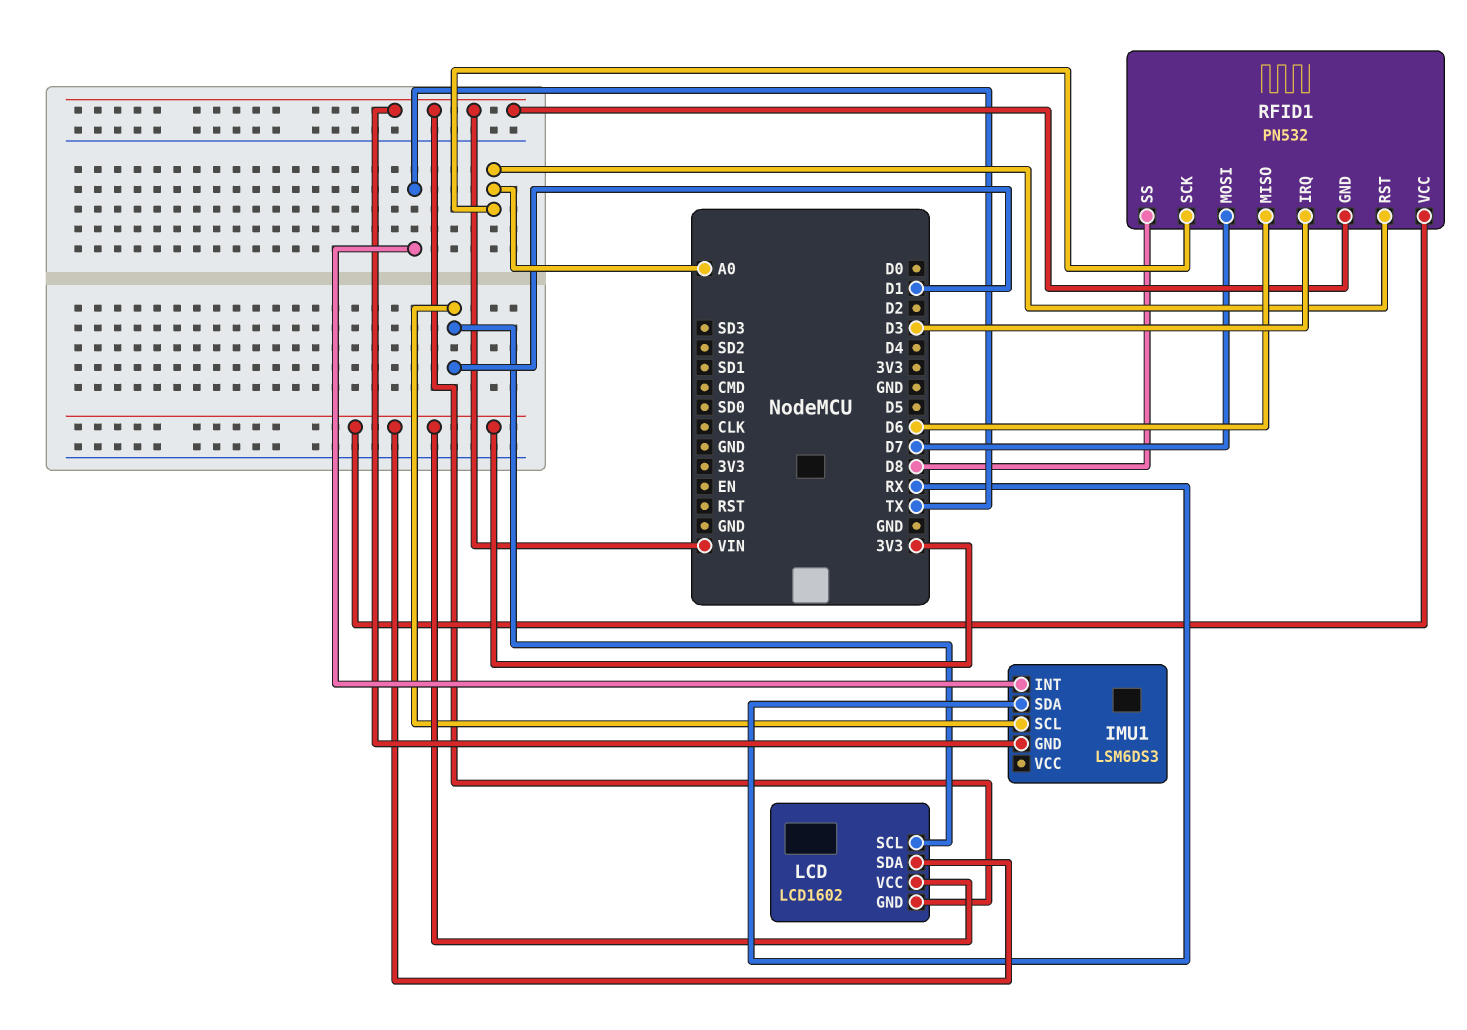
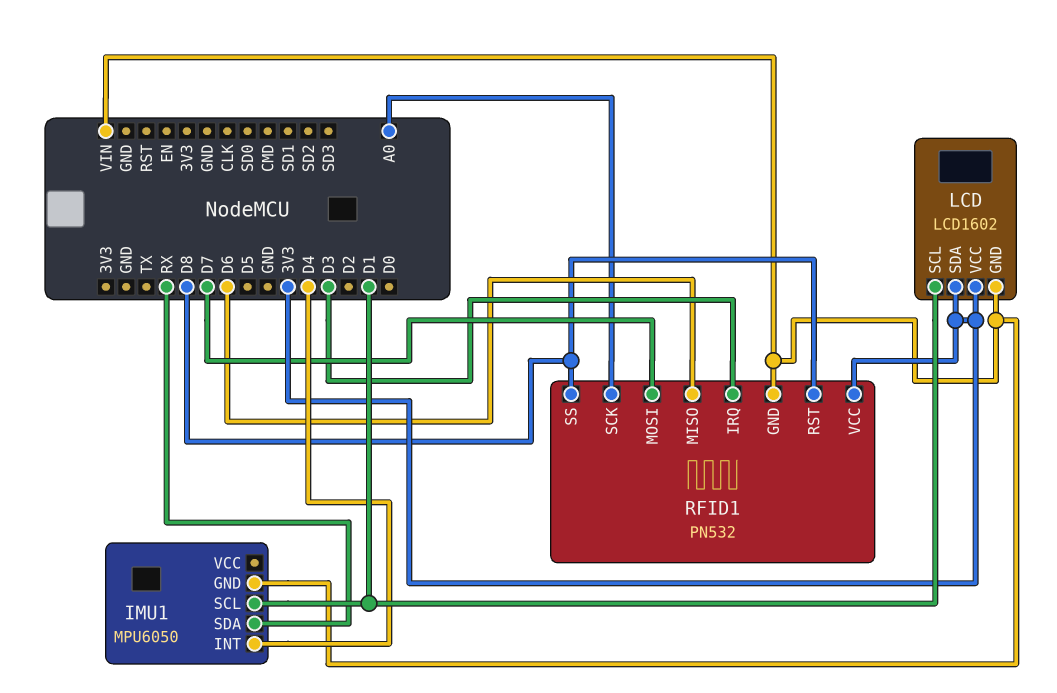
IMU1: LSM6DS3 -> MPU6050
IMU1 pin INT: TX -> D4
RFID1 pin RST: A0 -> D8

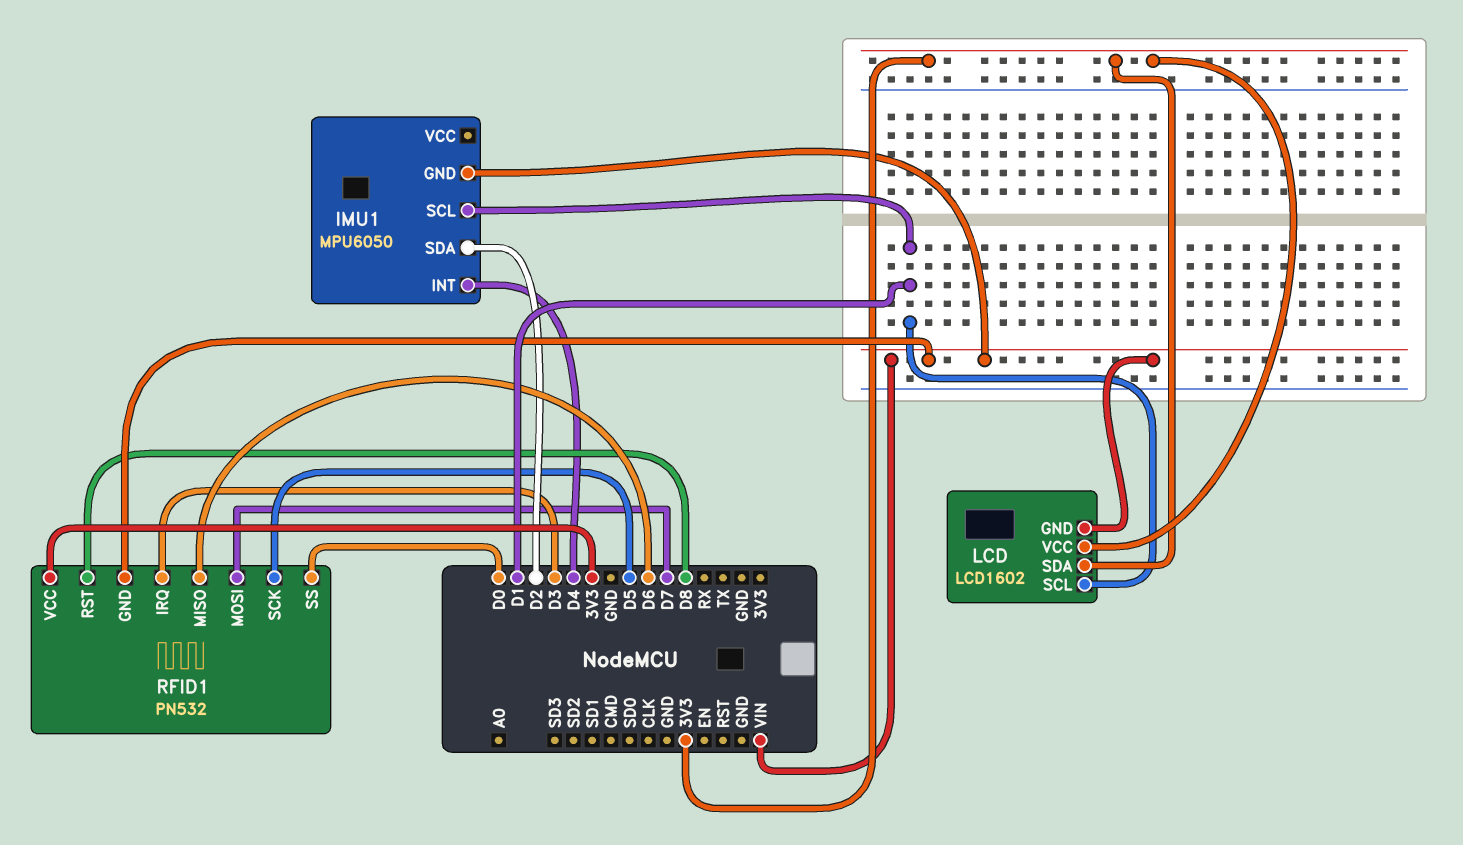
IMU1 pin SDA: RX -> D2
RFID1 pin SCK: A0 -> D5
RFID1 pin SS: D8 -> D0

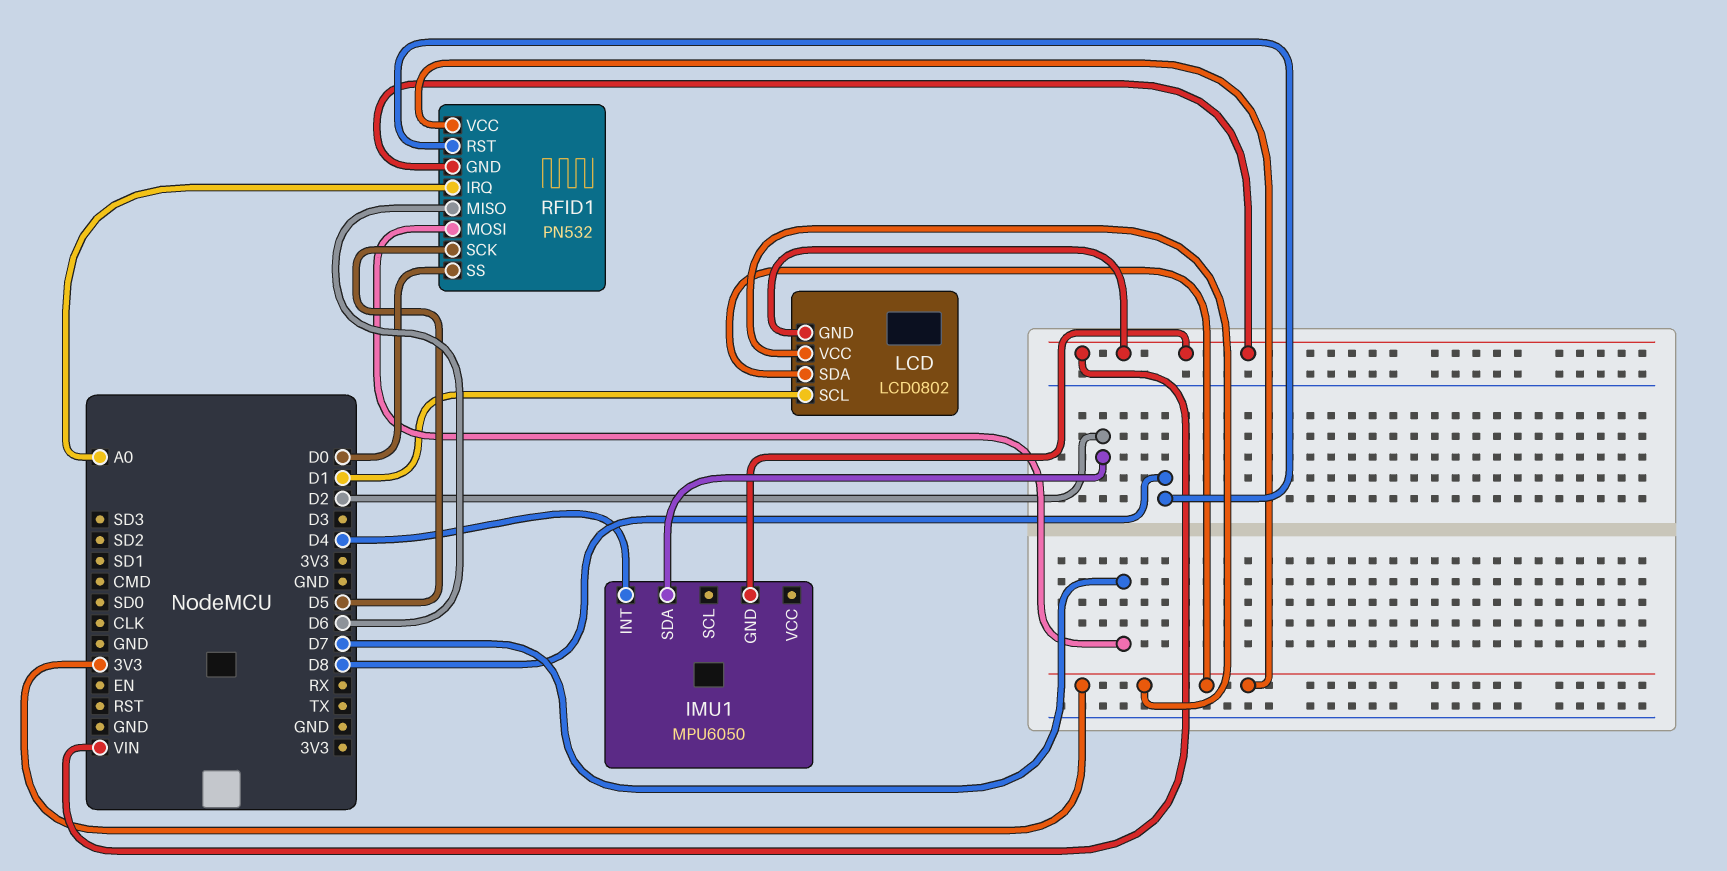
IMU1 pin SCL: D1 -> none
LCD: LCD1602 -> LCD0802
RFID1 pin IRQ: D3 -> A0

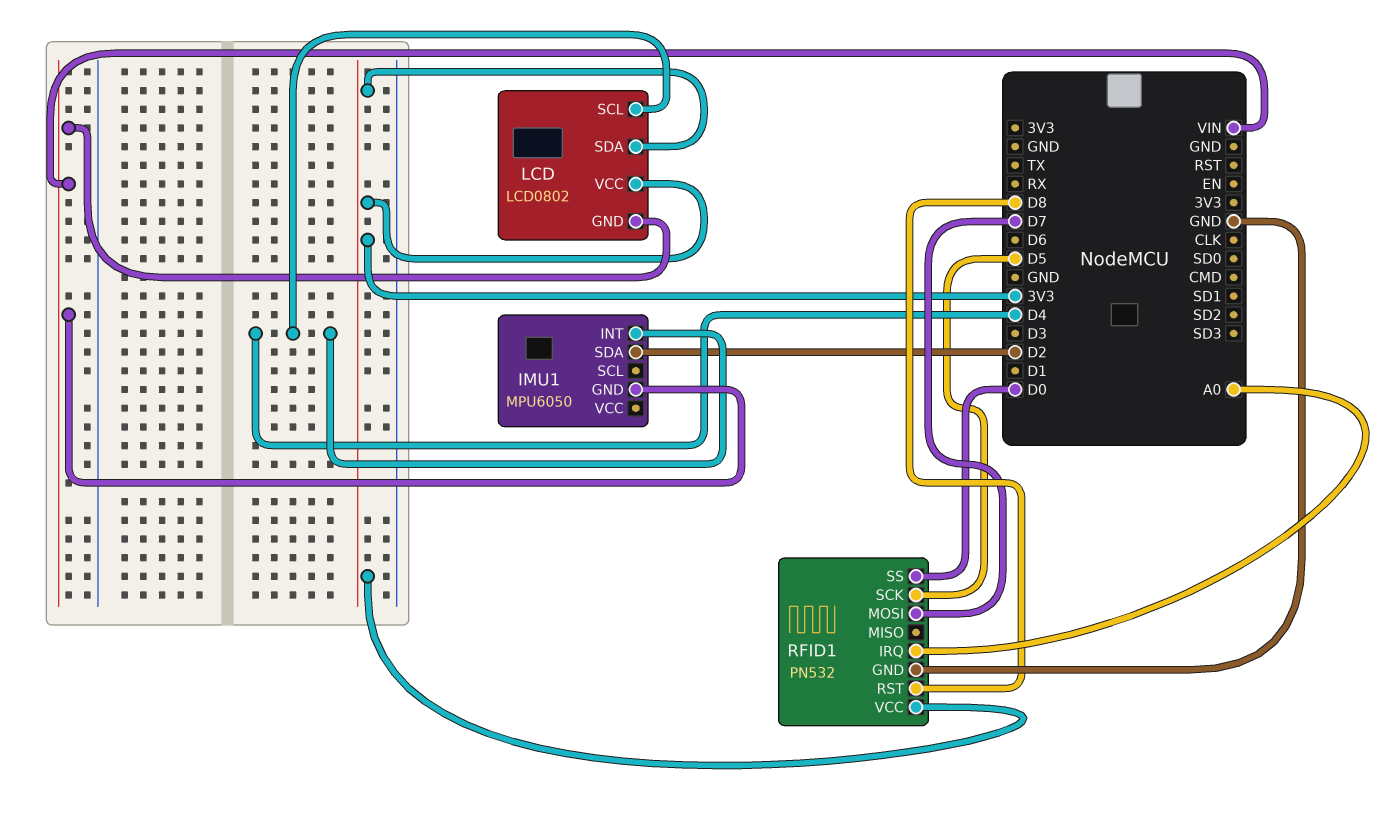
LCD pin SCL: D1 -> D4
RFID1 pin GND: VIN -> GND
RFID1 pin MISO: D6 -> none

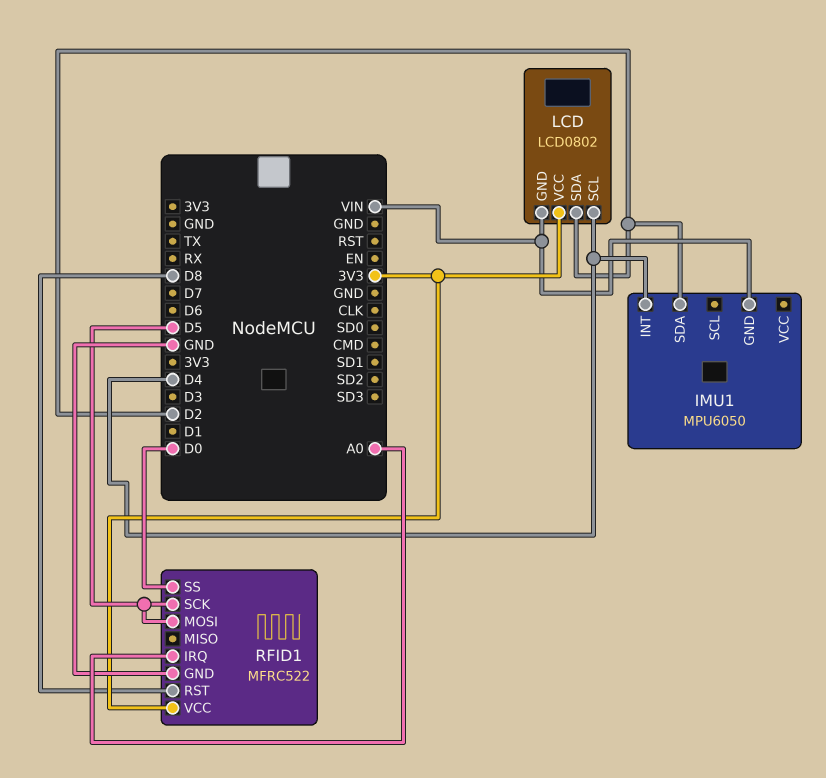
LCD pin SDA: 3V3 -> D2
RFID1: PN532 -> MFRC522
RFID1 pin MOSI: D7 -> D5

